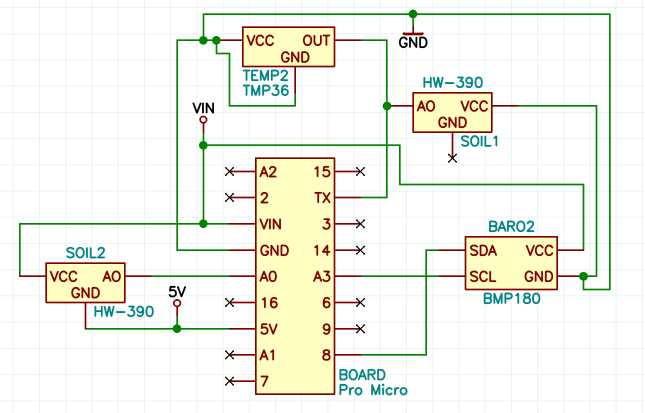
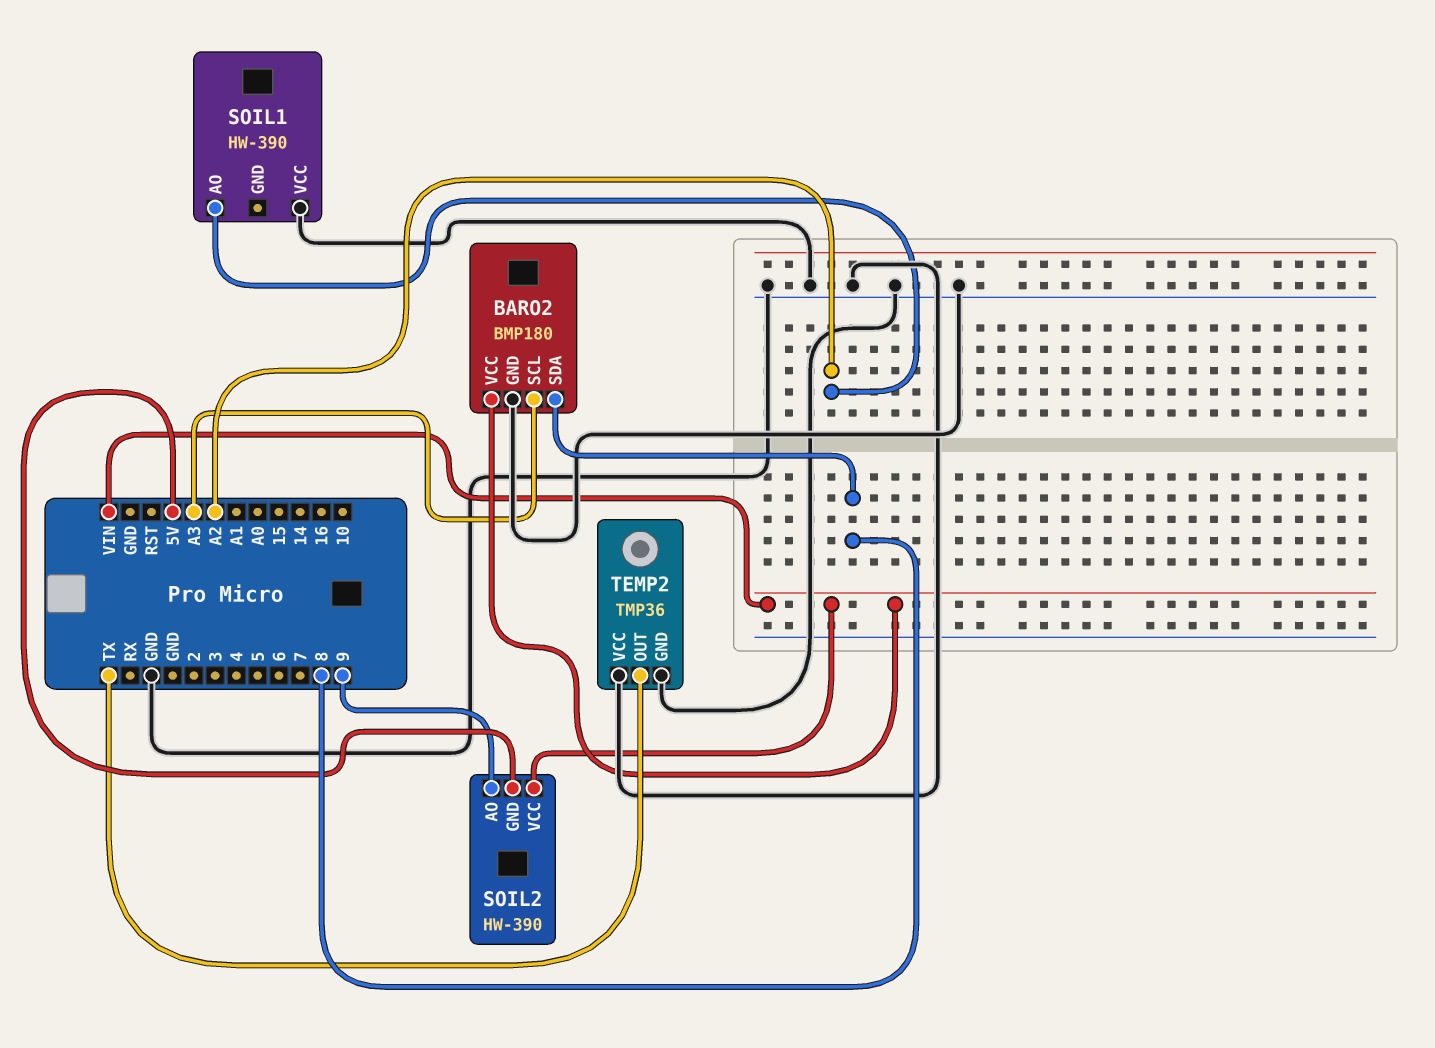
SOIL1 pin AO: TX -> A2
SOIL2 pin AO: A0 -> 9

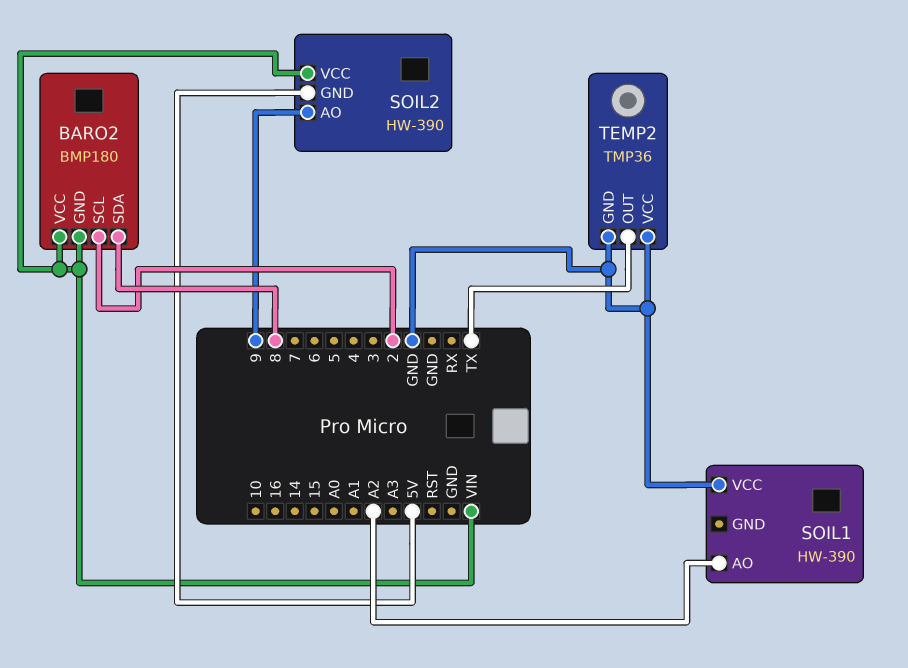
BARO2 pin GND: GND -> VIN
BARO2 pin SCL: A3 -> 2

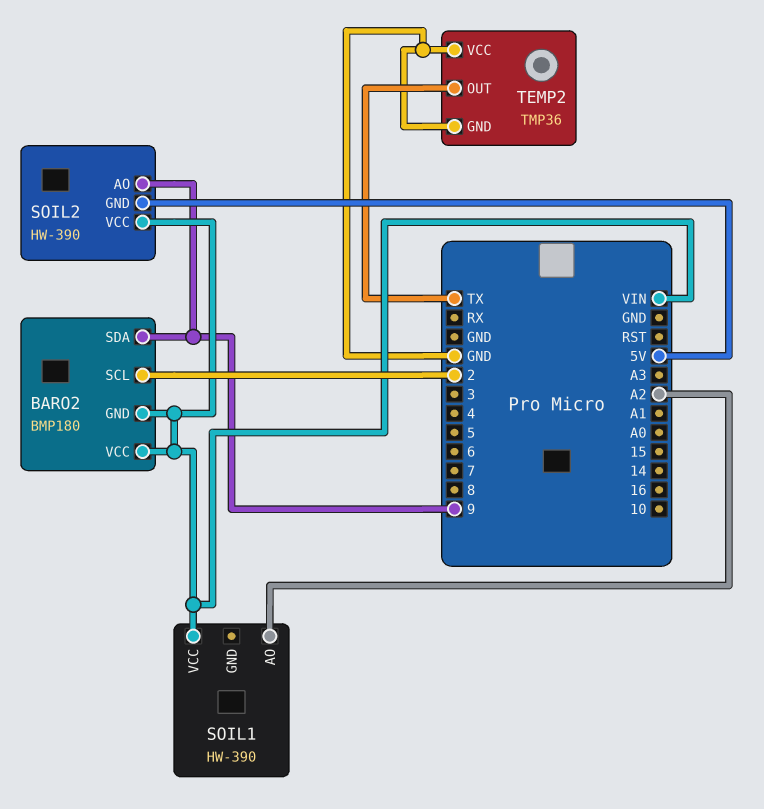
BARO2 pin SDA: 8 -> 9
SOIL1 pin VCC: GND -> VIN

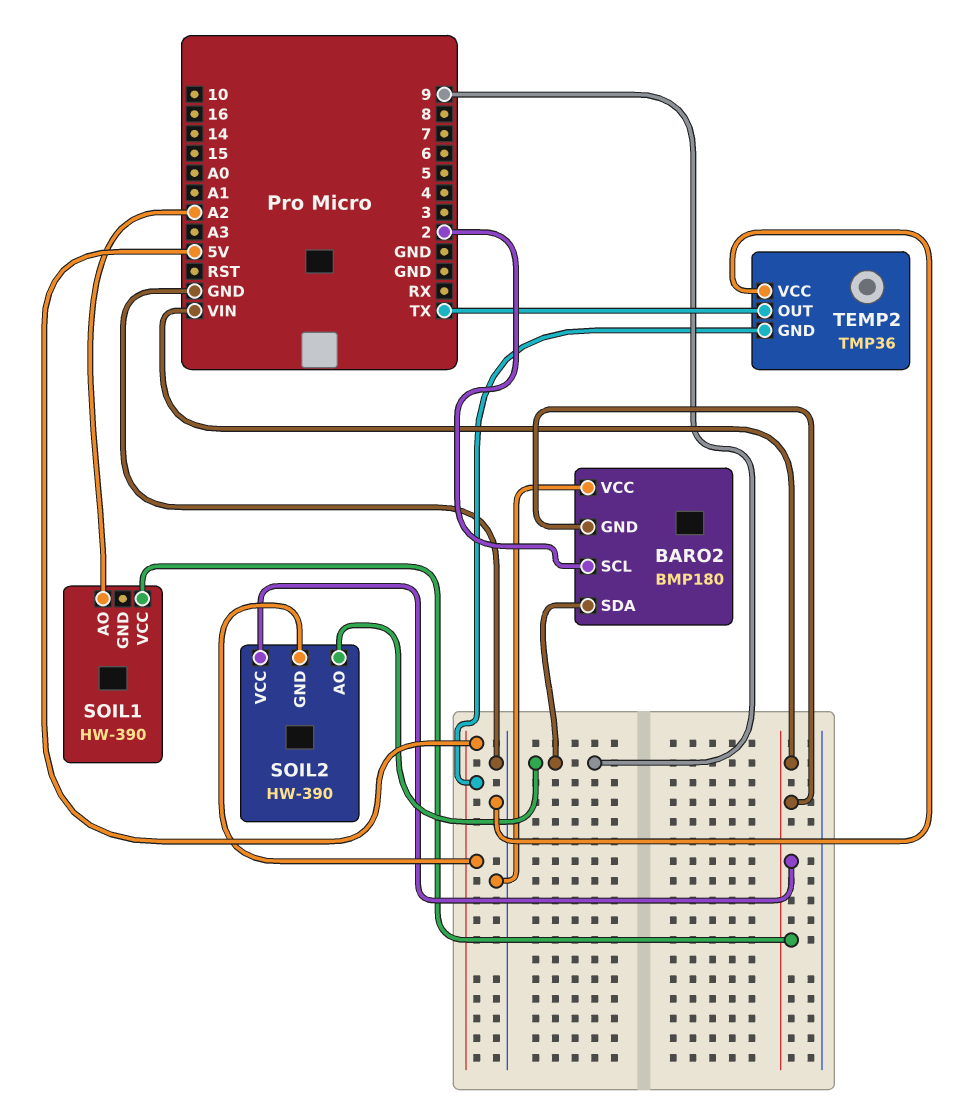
BARO2 pin VCC: VIN -> GND
TEMP2 pin GND: GND -> 5V

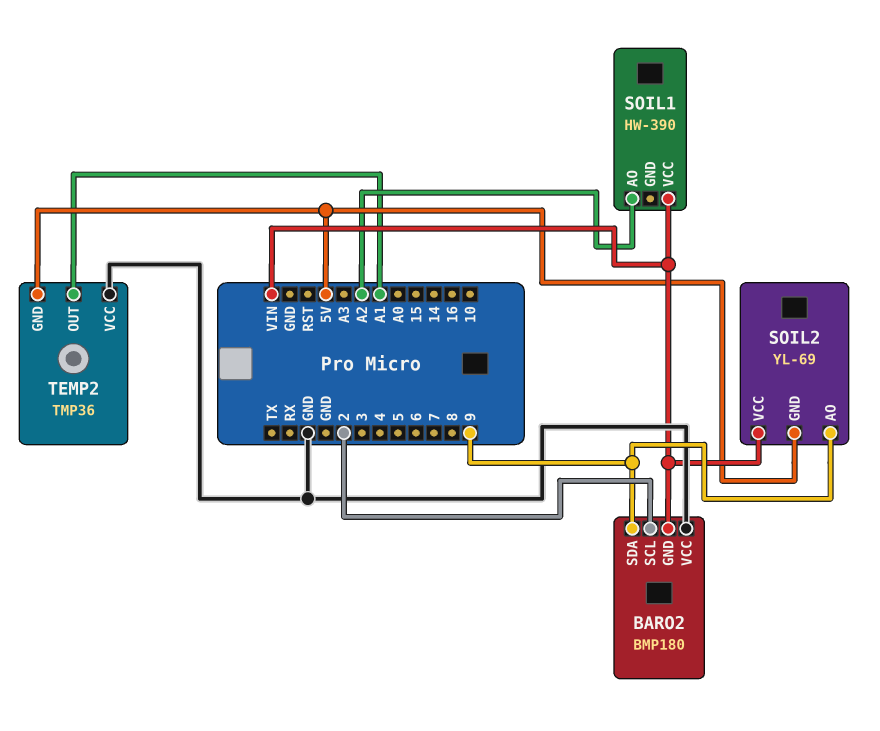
SOIL2: HW-390 -> YL-69
TEMP2 pin OUT: TX -> A1

